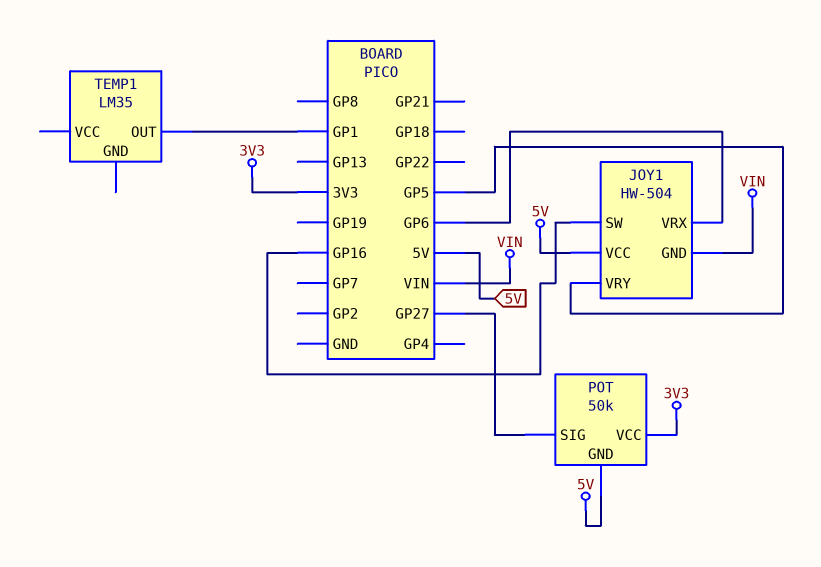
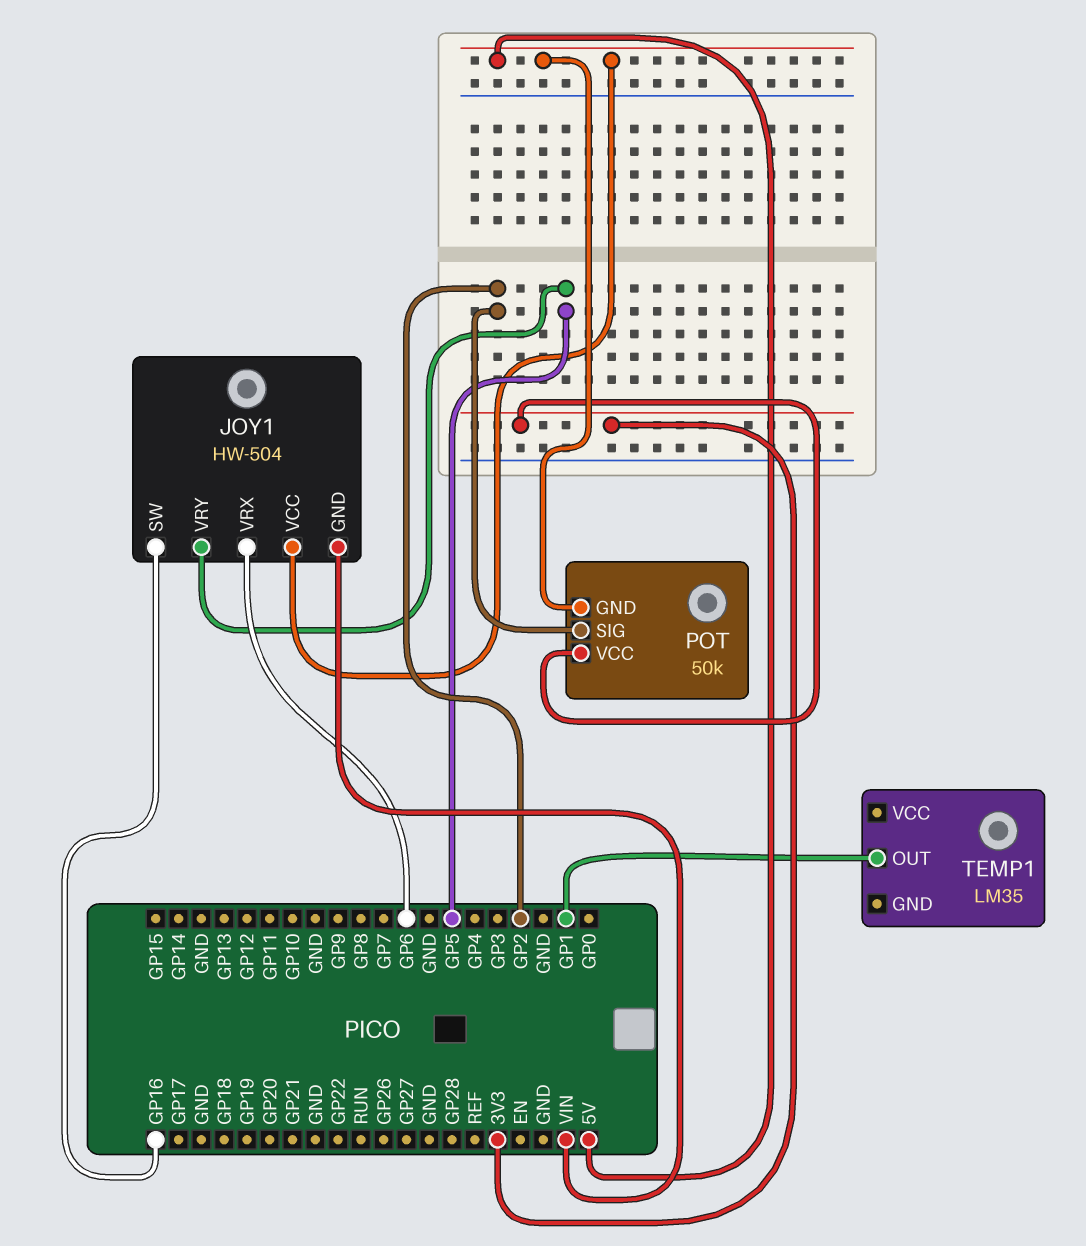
POT pin SIG: GP27 -> GP2

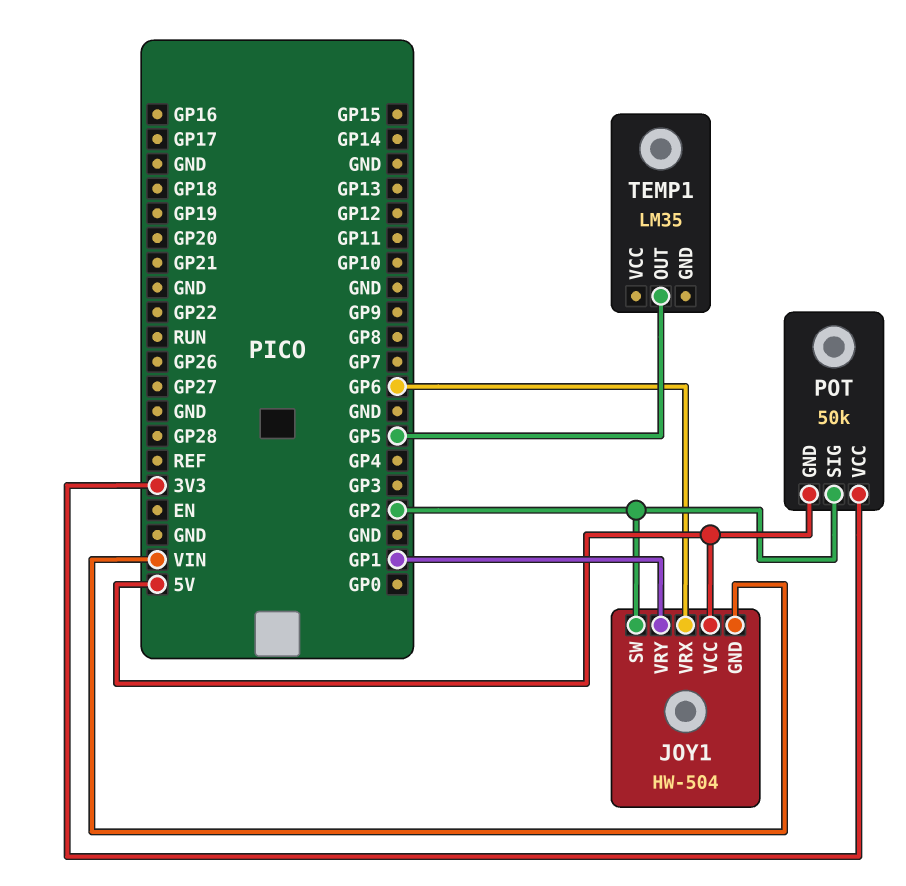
JOY1 pin SW: GP16 -> GP2
JOY1 pin VRY: GP5 -> GP1
TEMP1 pin OUT: GP1 -> GP5

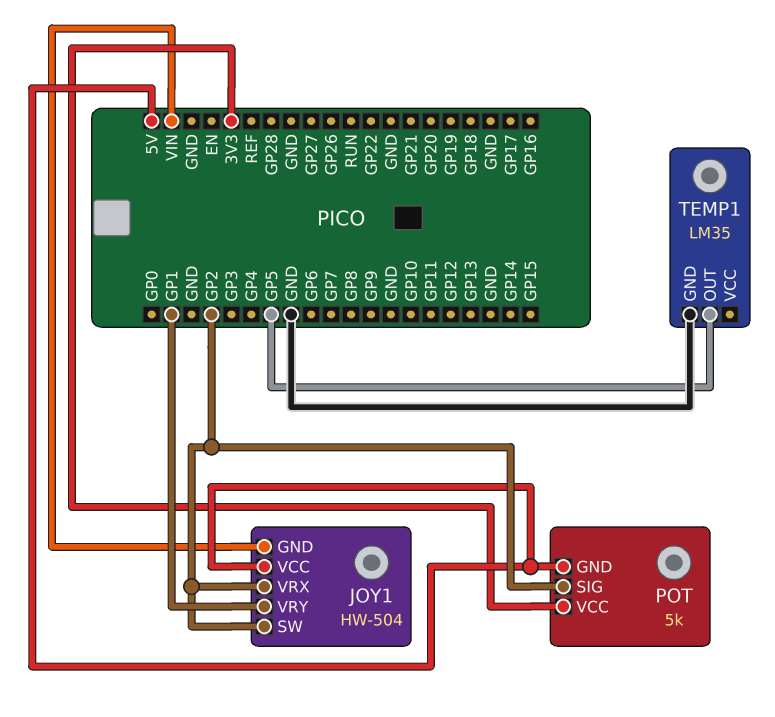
JOY1 pin VRX: GP6 -> GP2
POT: 50k -> 5k
TEMP1 pin GND: none -> GND

